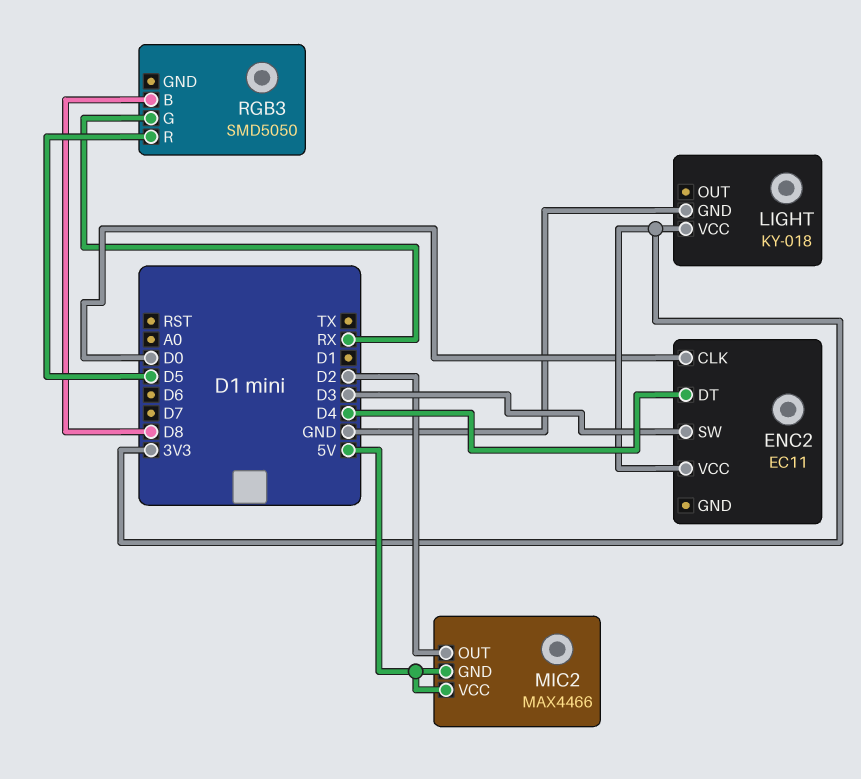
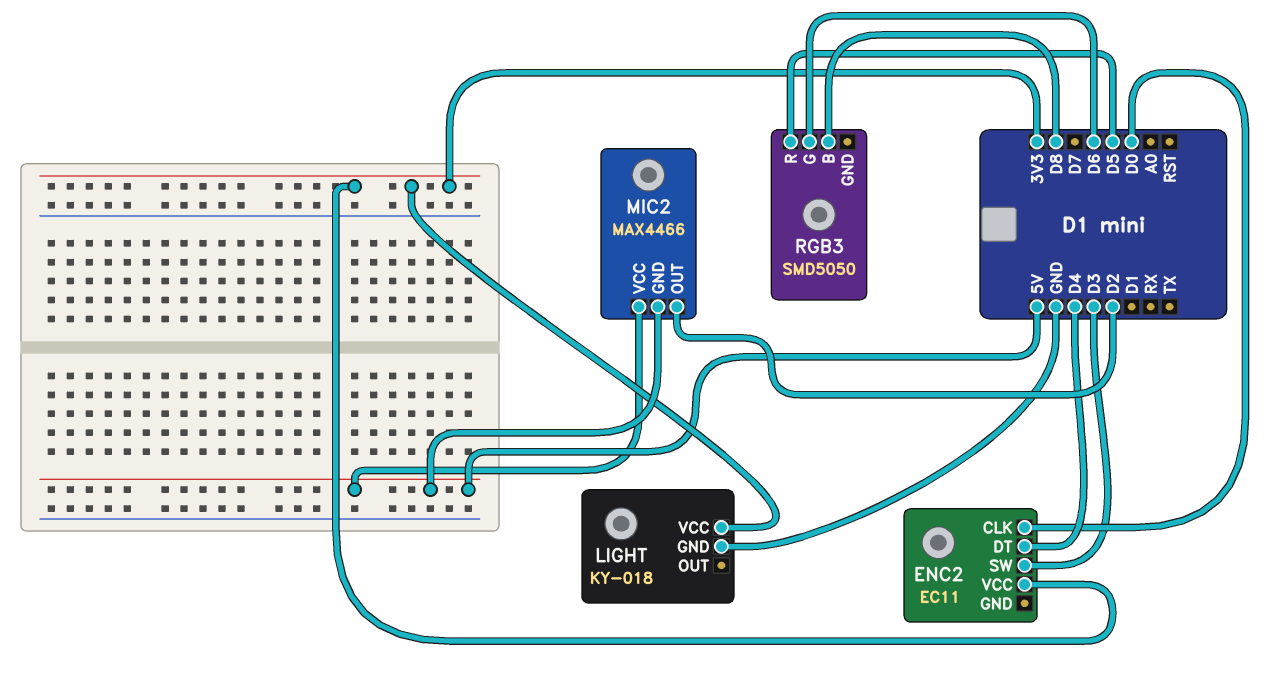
RGB3 pin G: RX -> D6

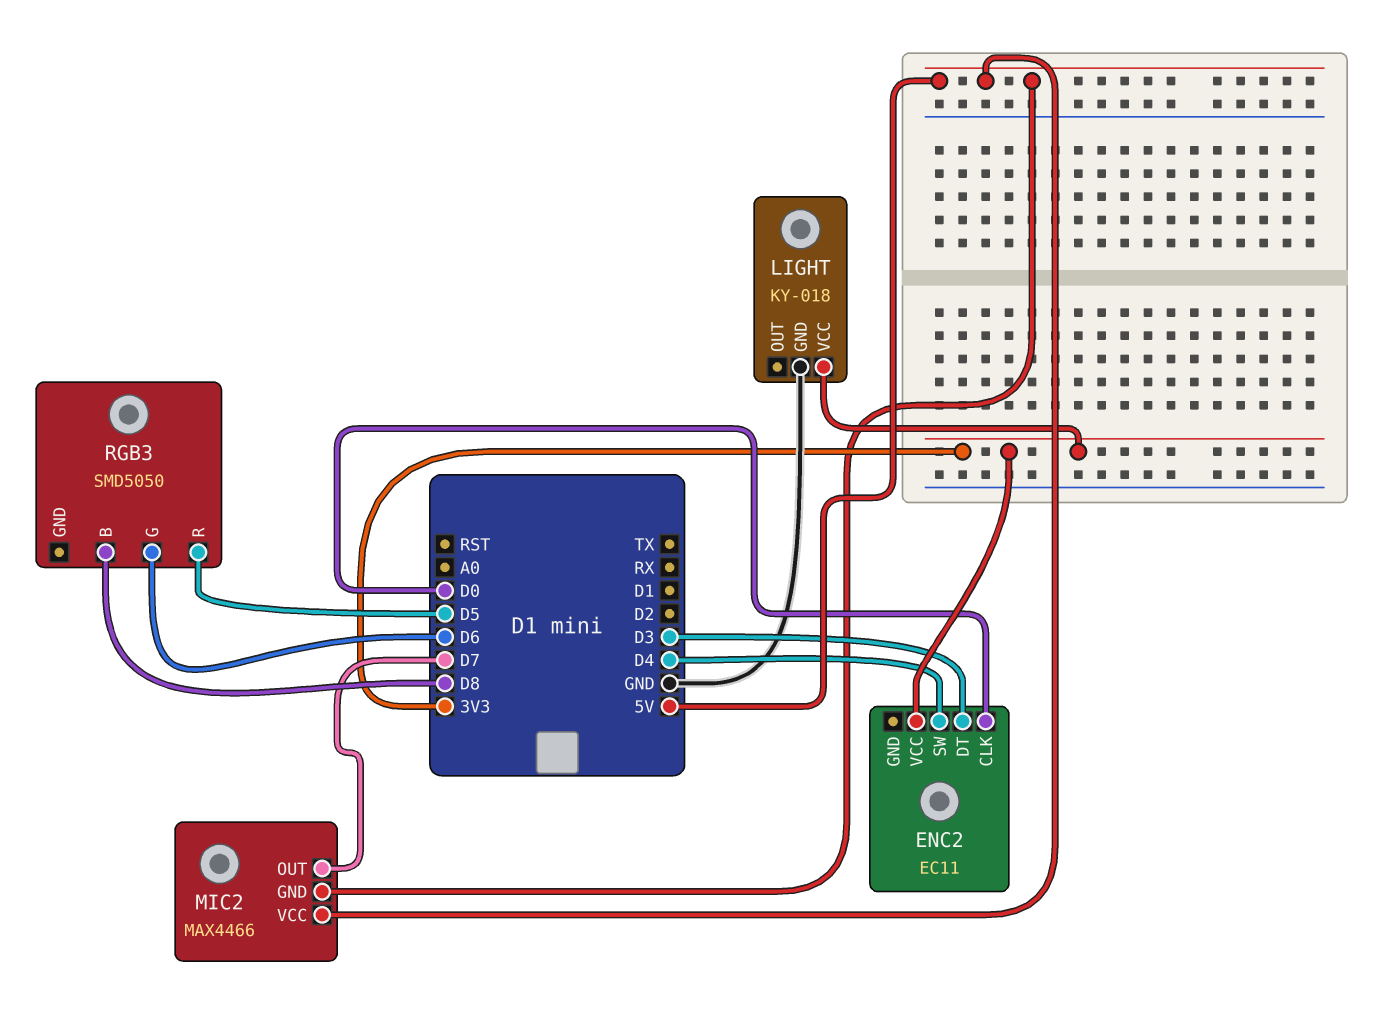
ENC2 pin DT: D4 -> D3
ENC2 pin SW: D3 -> D4
MIC2 pin OUT: D2 -> D7

